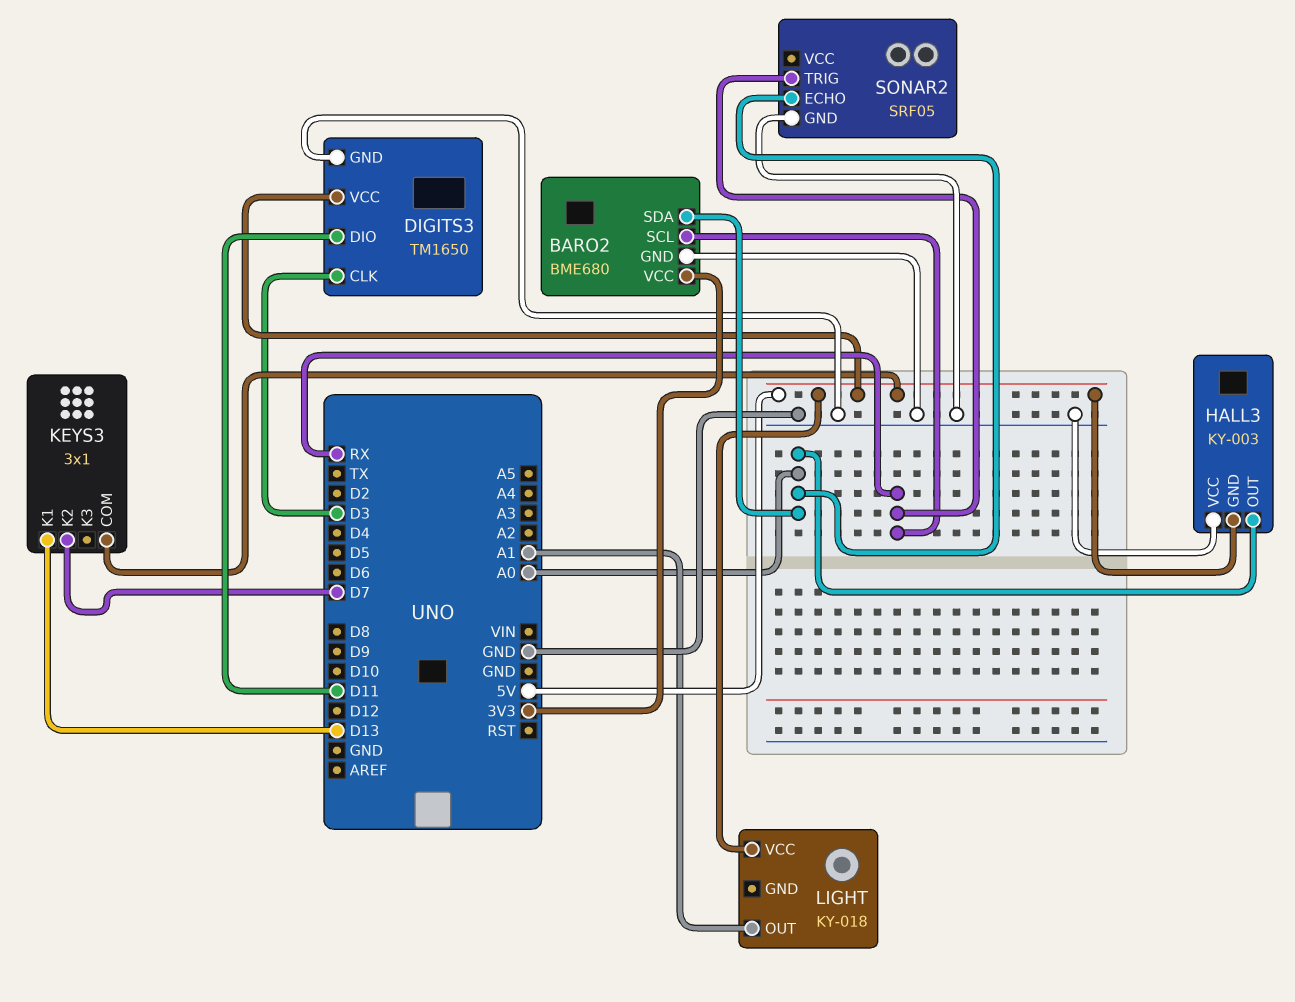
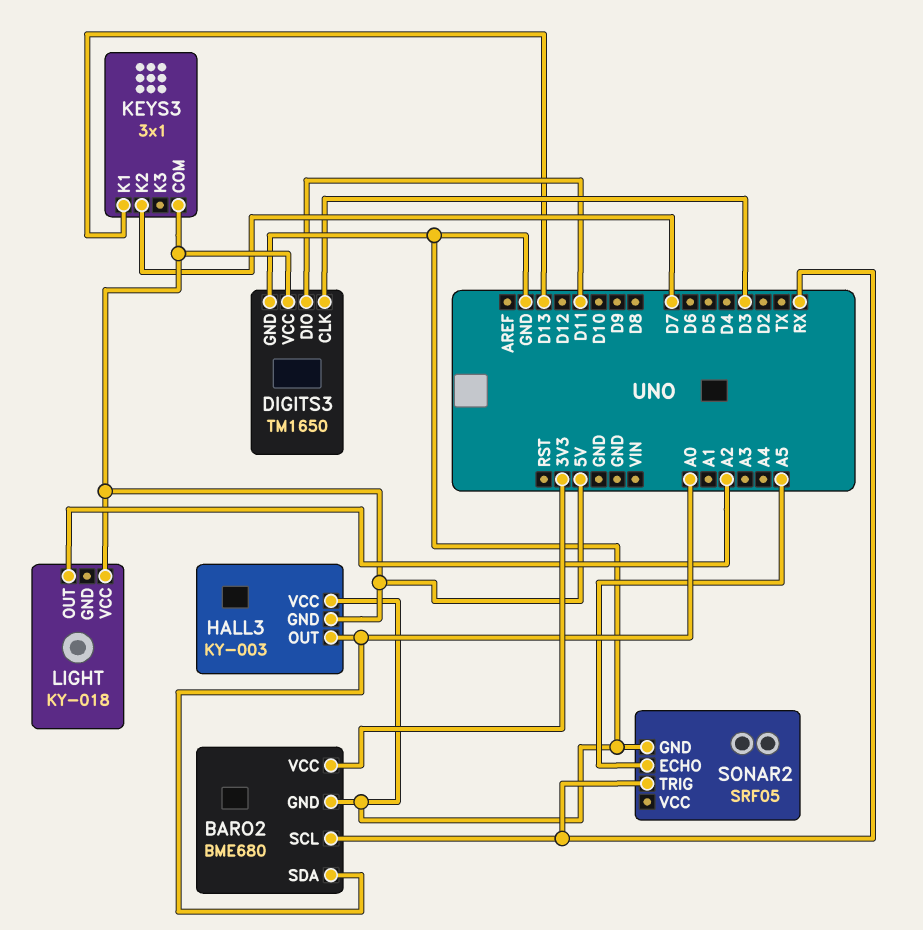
LIGHT pin OUT: A1 -> A2
SONAR2 pin ECHO: A0 -> A5

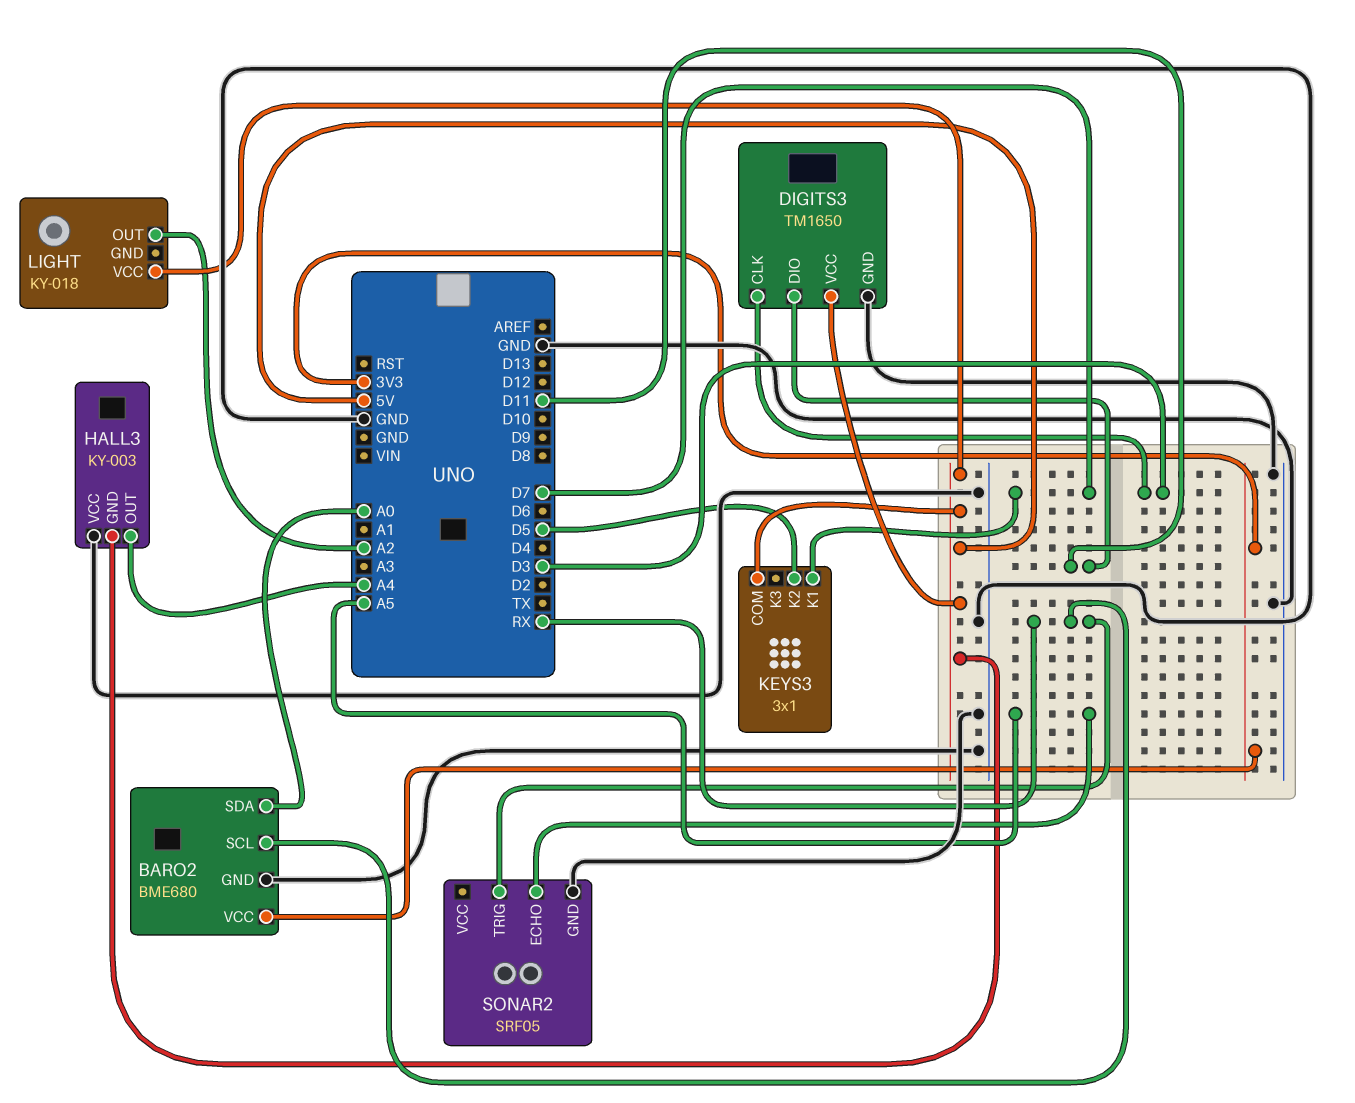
HALL3 pin OUT: A0 -> A4
KEYS3 pin K1: D13 -> D7
KEYS3 pin K2: D7 -> D5

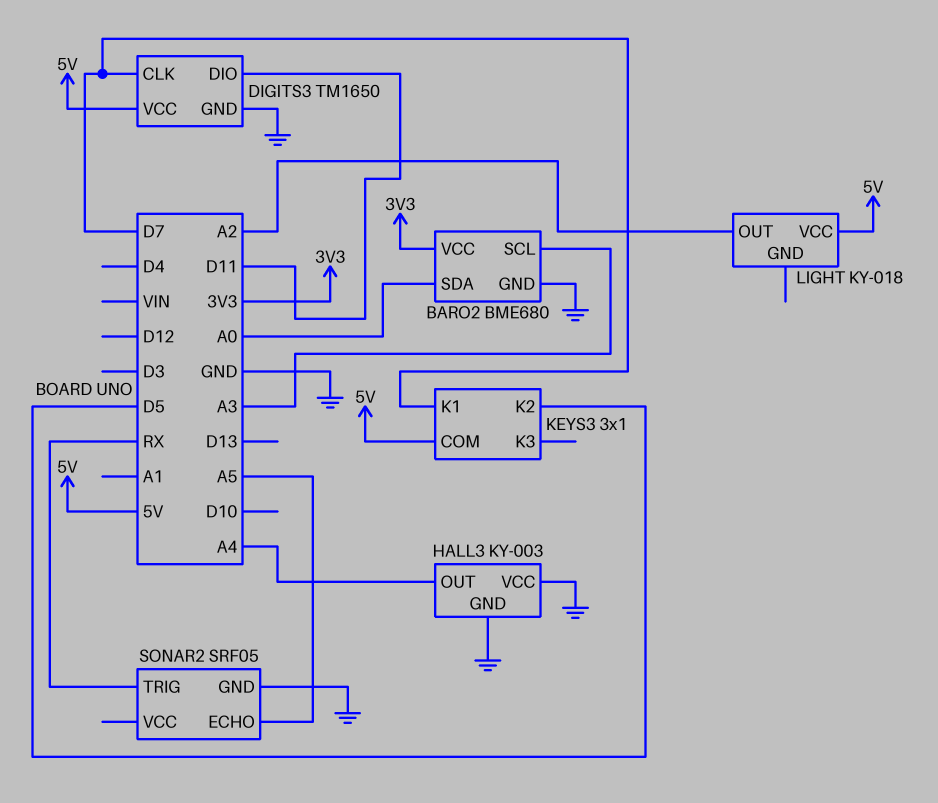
BARO2 pin SCL: RX -> A3
DIGITS3 pin CLK: D3 -> D7
HALL3 pin GND: 5V -> GND

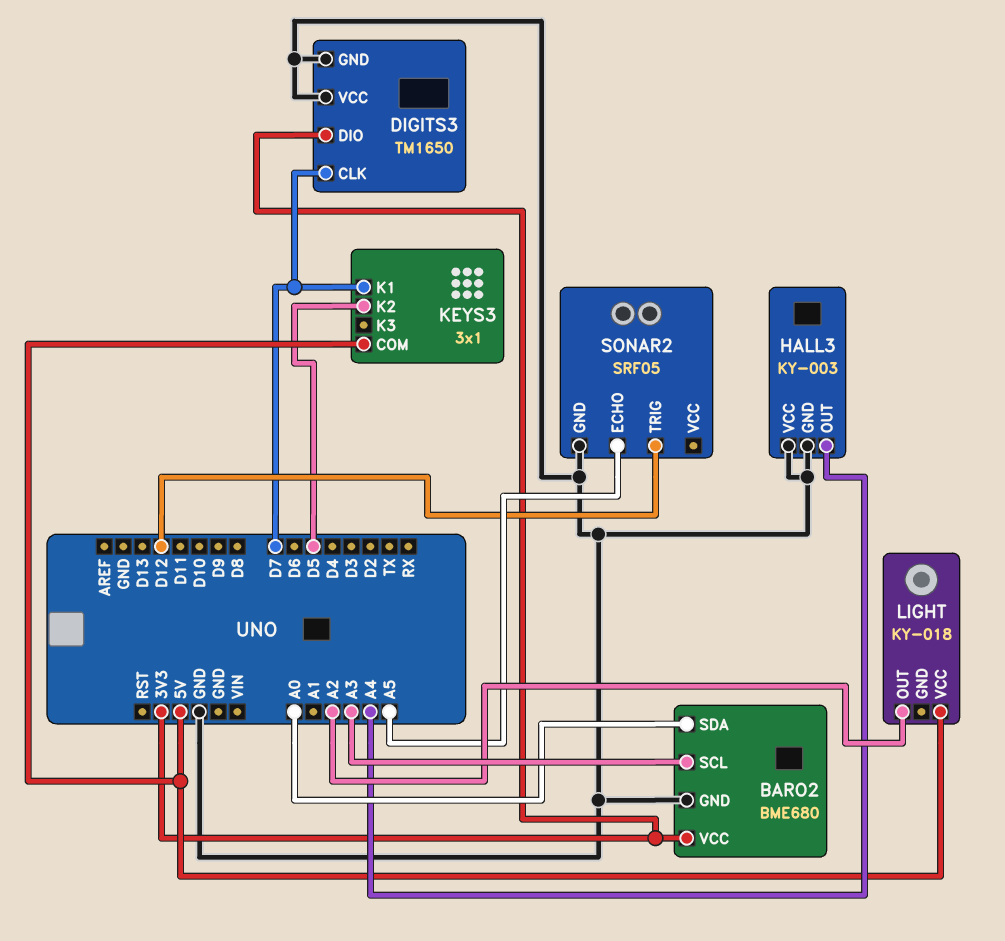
DIGITS3 pin DIO: D11 -> 3V3
DIGITS3 pin VCC: 5V -> GND
SONAR2 pin TRIG: RX -> D12

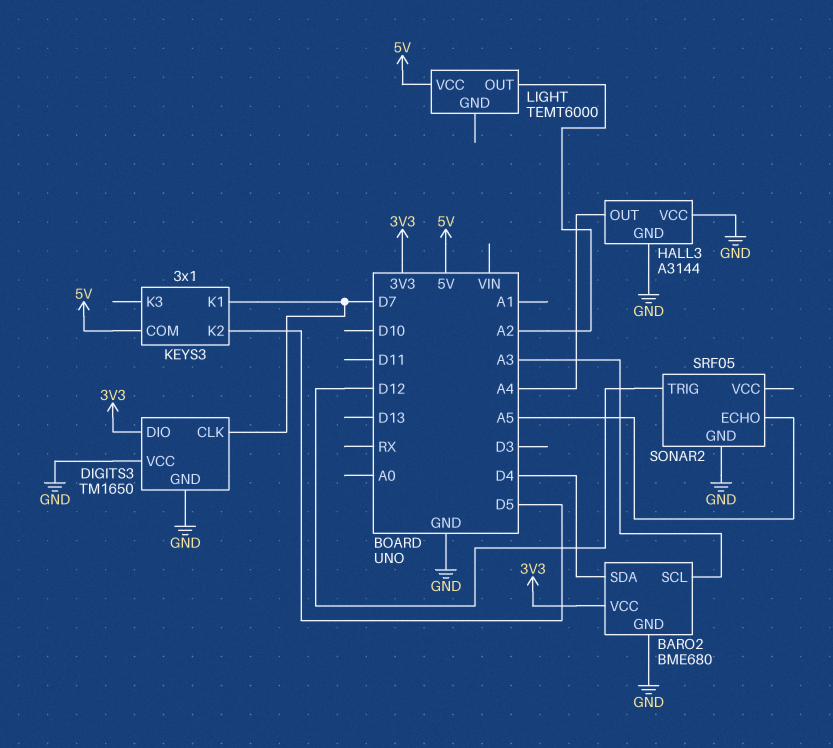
BARO2 pin SDA: A0 -> D4
HALL3: KY-003 -> A3144
LIGHT: KY-018 -> TEMT6000

